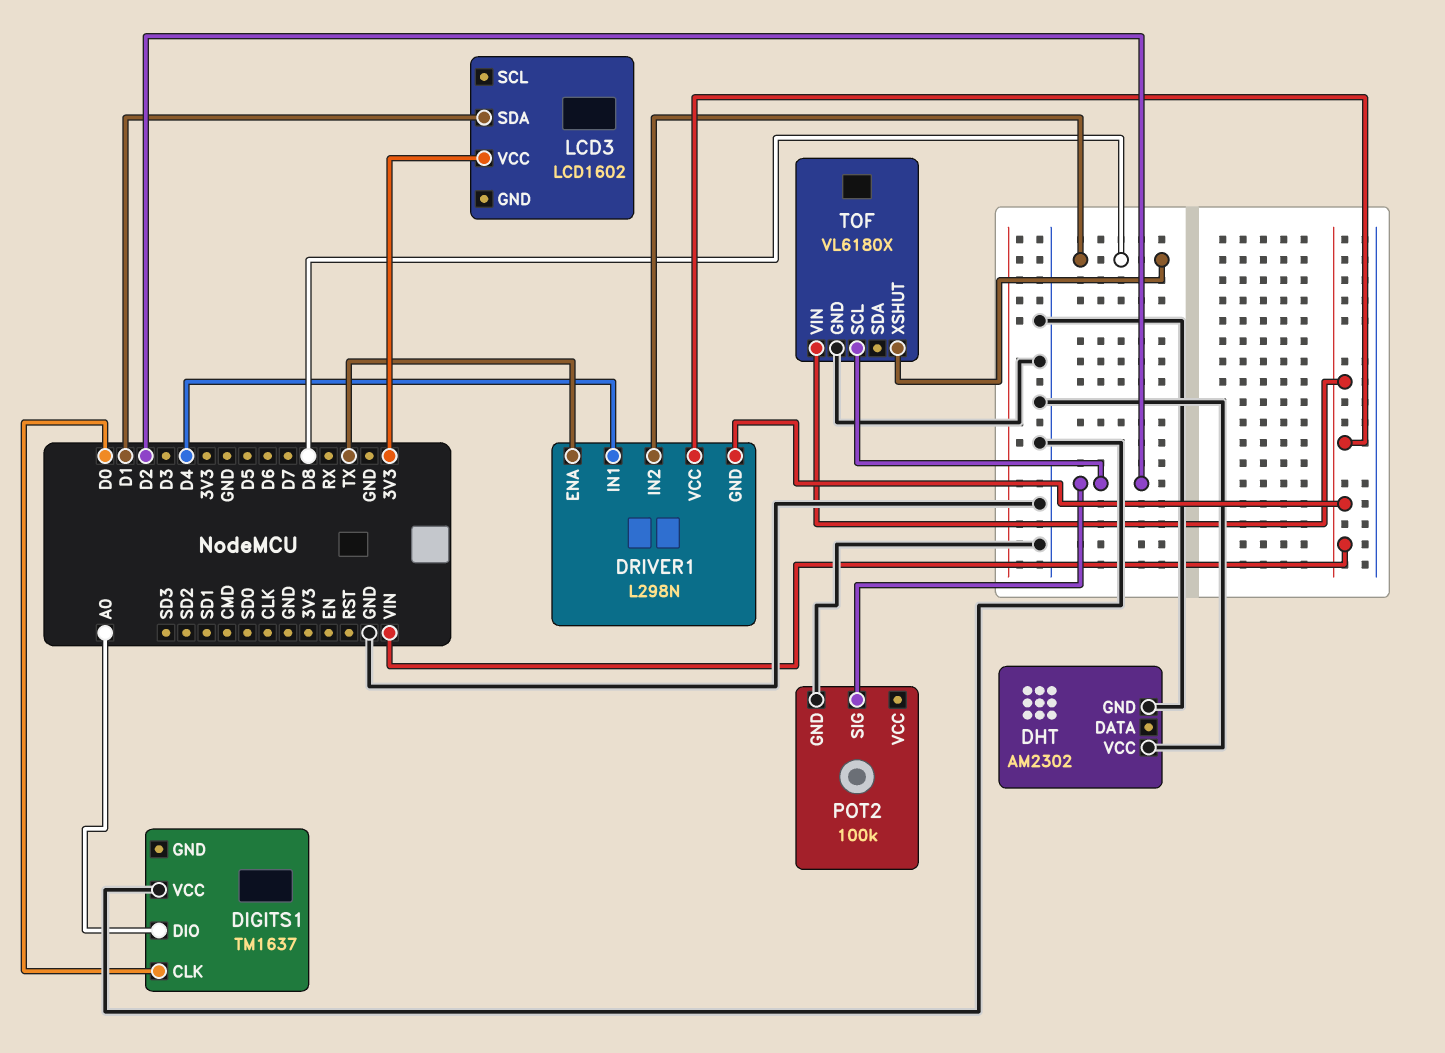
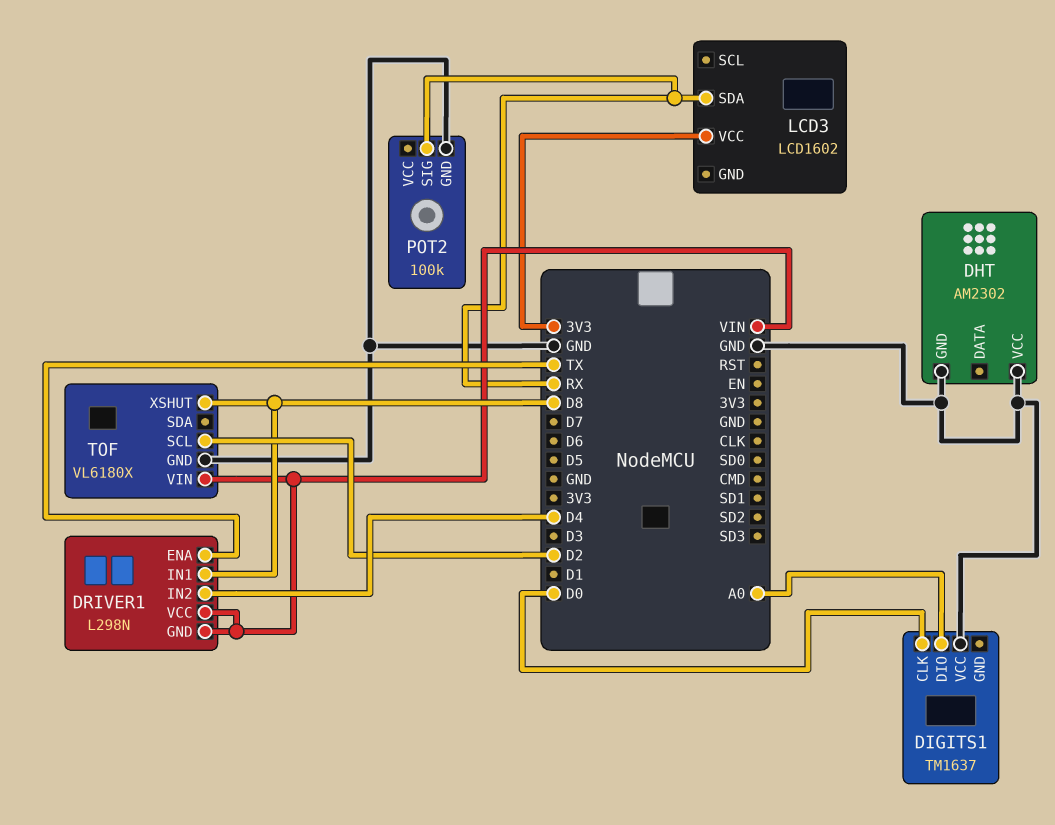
DRIVER1 pin IN1: D4 -> D8
DRIVER1 pin IN2: D8 -> D4
LCD3 pin SDA: D1 -> RX
POT2 pin SIG: D2 -> RX

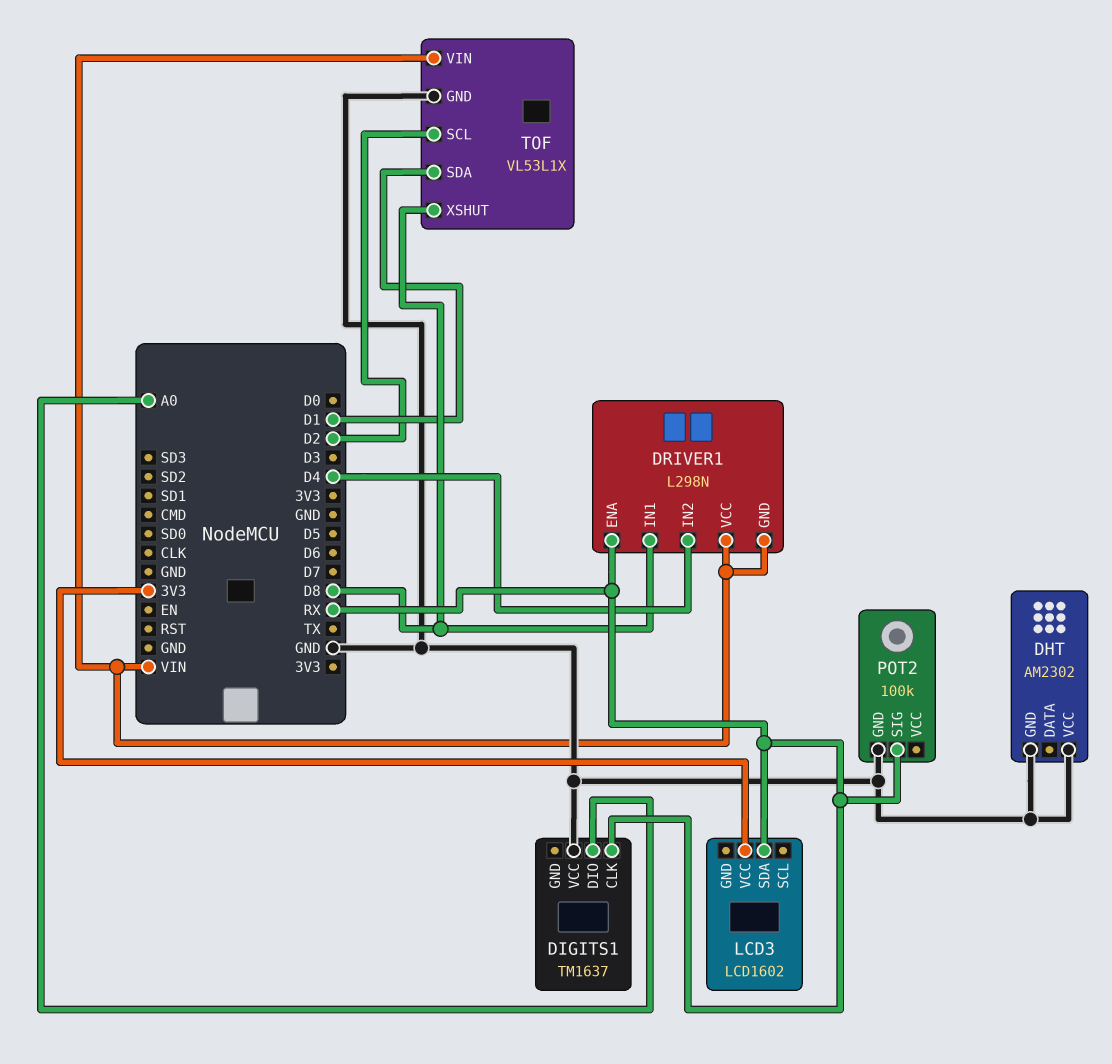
DIGITS1 pin CLK: D0 -> RX
DRIVER1 pin ENA: TX -> RX
TOF: VL6180X -> VL53L1X
TOF pin SDA: none -> D1

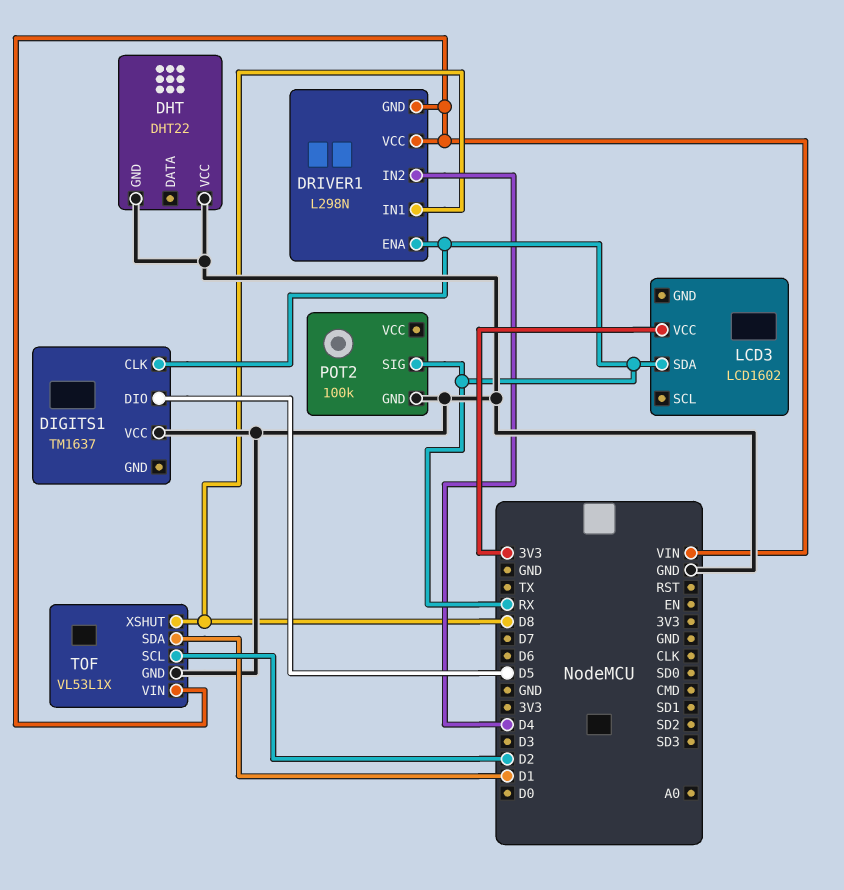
DHT: AM2302 -> DHT22
DIGITS1 pin DIO: A0 -> D5

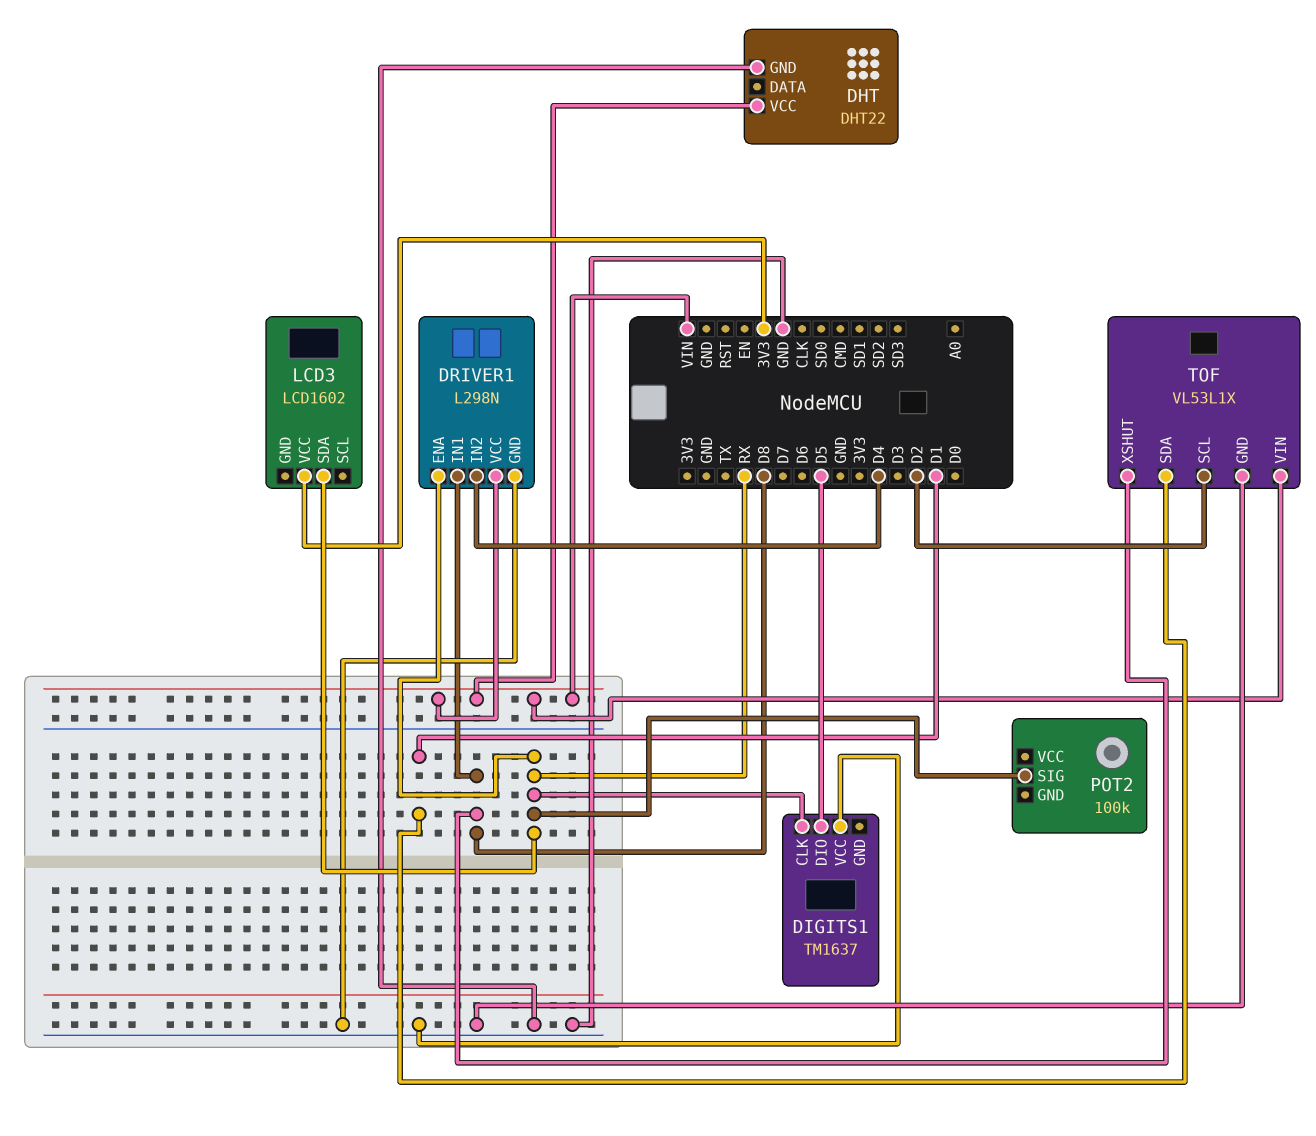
DHT pin VCC: GND -> VIN
DRIVER1 pin GND: VIN -> GND
POT2 pin GND: GND -> none

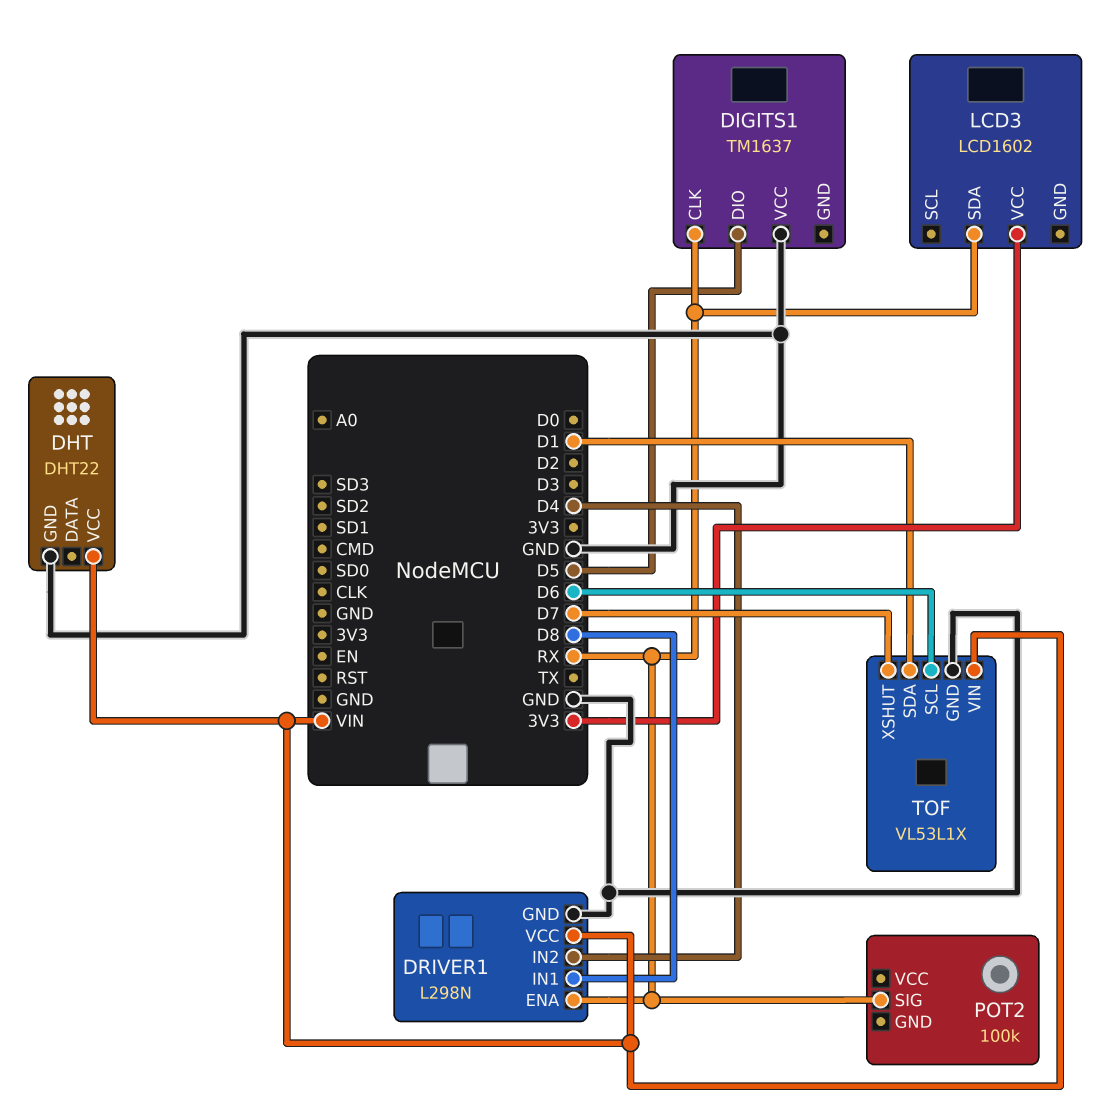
TOF pin SCL: D2 -> D6
TOF pin XSHUT: D8 -> D7

